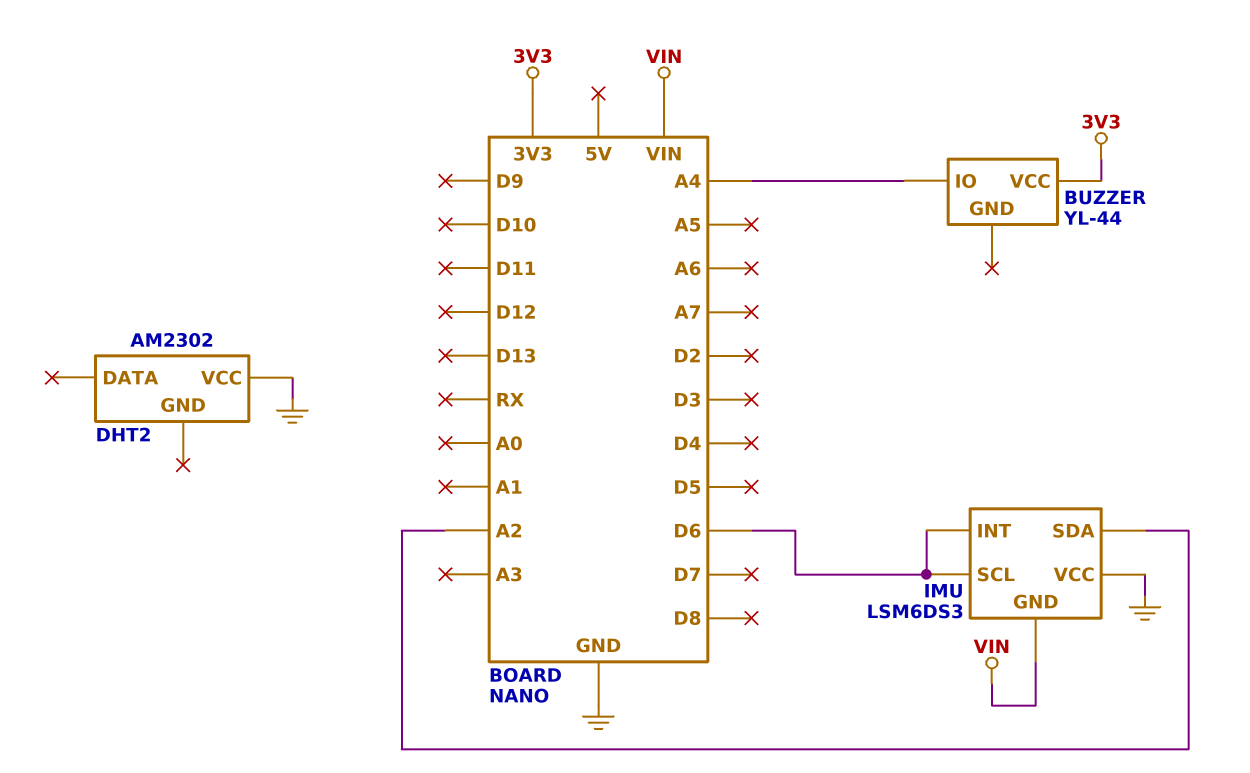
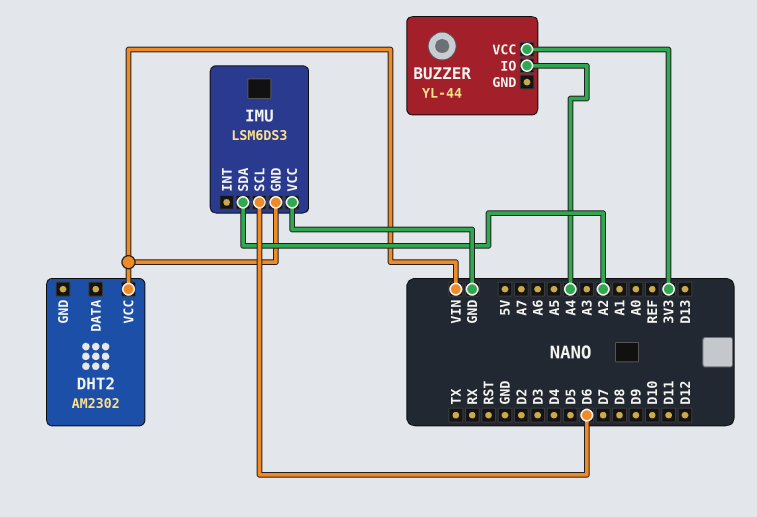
DHT2 pin VCC: GND -> VIN
IMU pin INT: D6 -> none

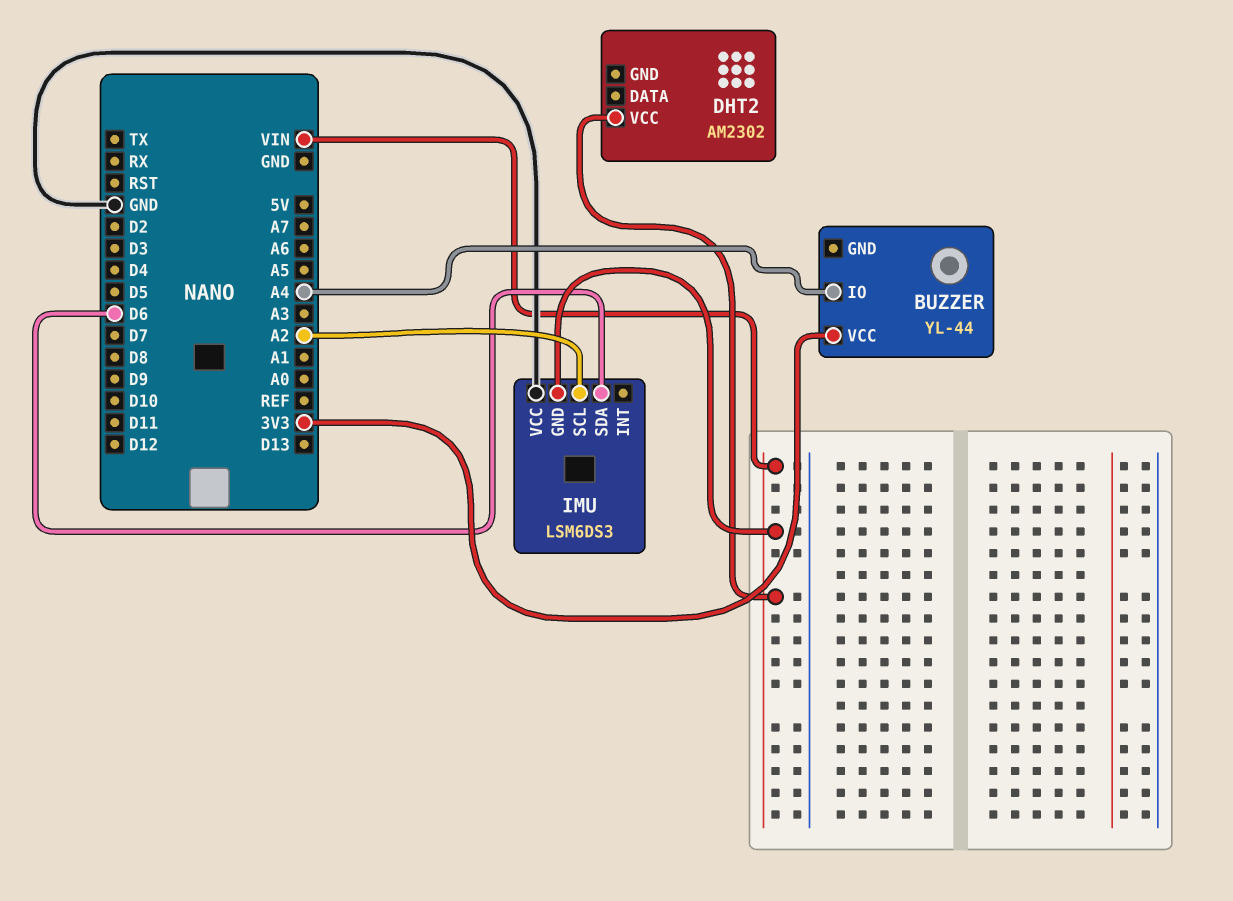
IMU pin SCL: D6 -> A2
IMU pin SDA: A2 -> D6

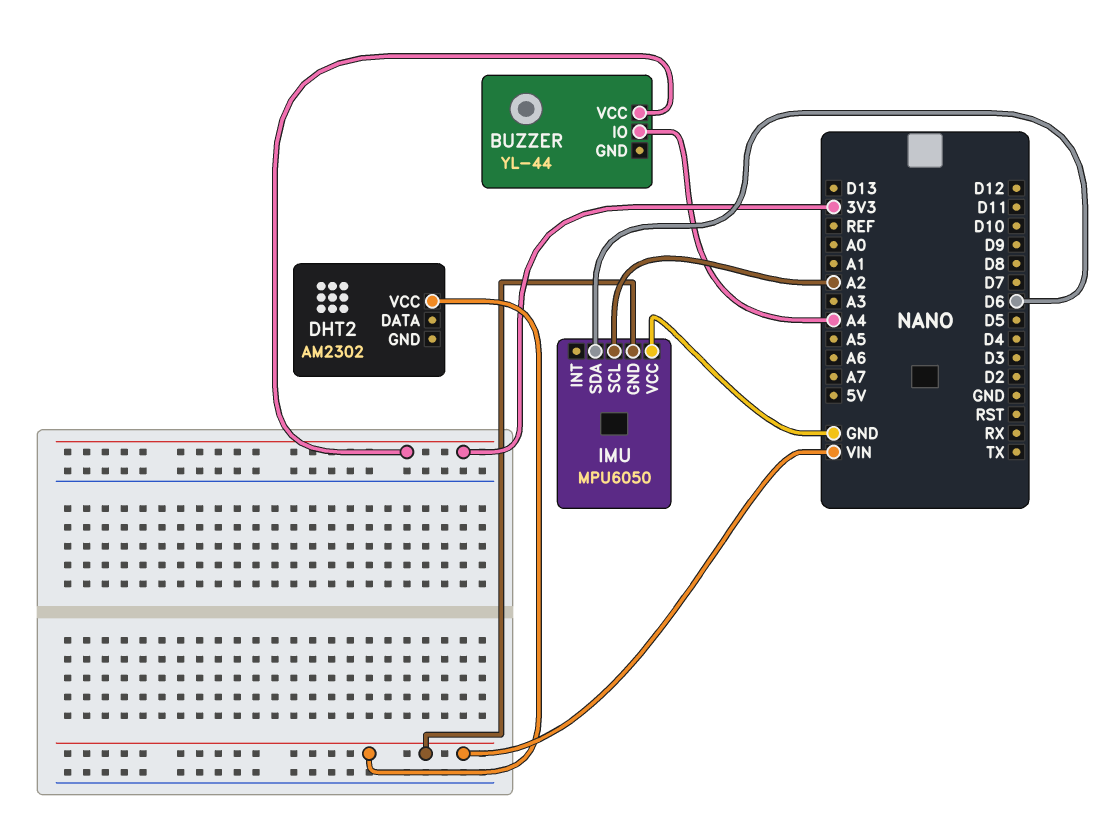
IMU: LSM6DS3 -> MPU6050

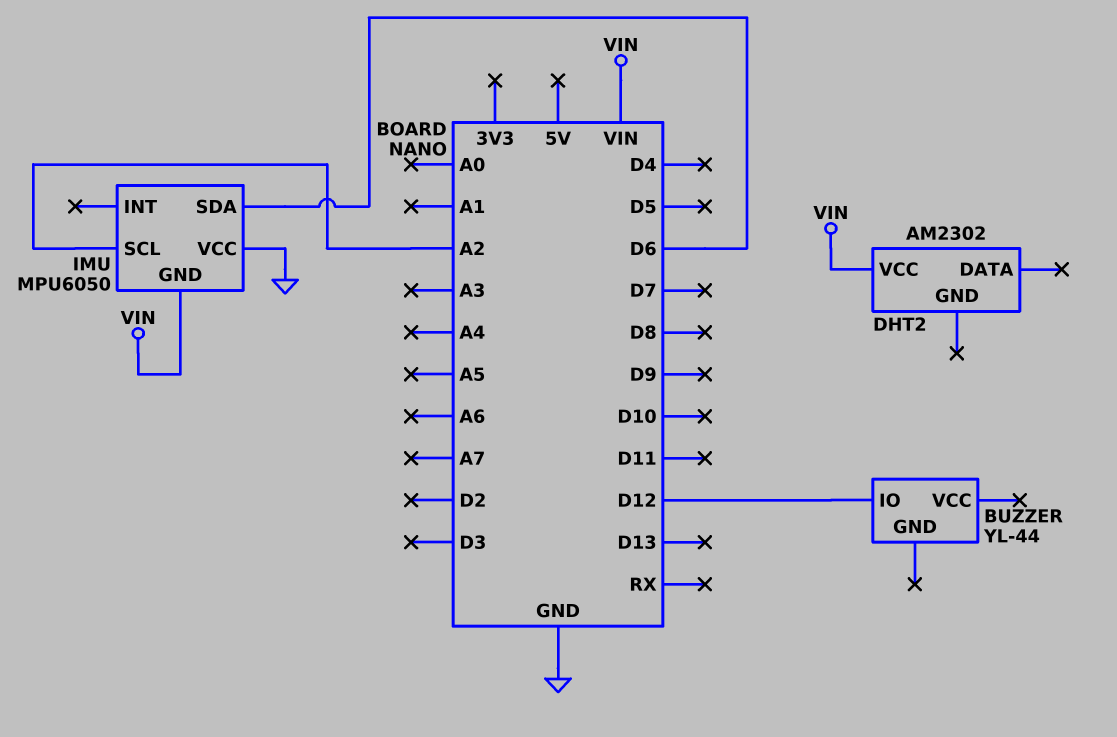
BUZZER pin IO: A4 -> D12
BUZZER pin VCC: 3V3 -> none

